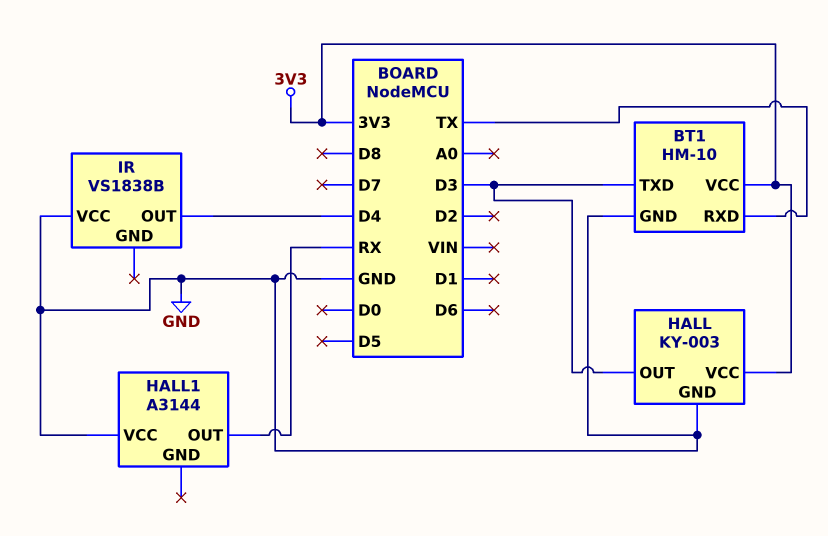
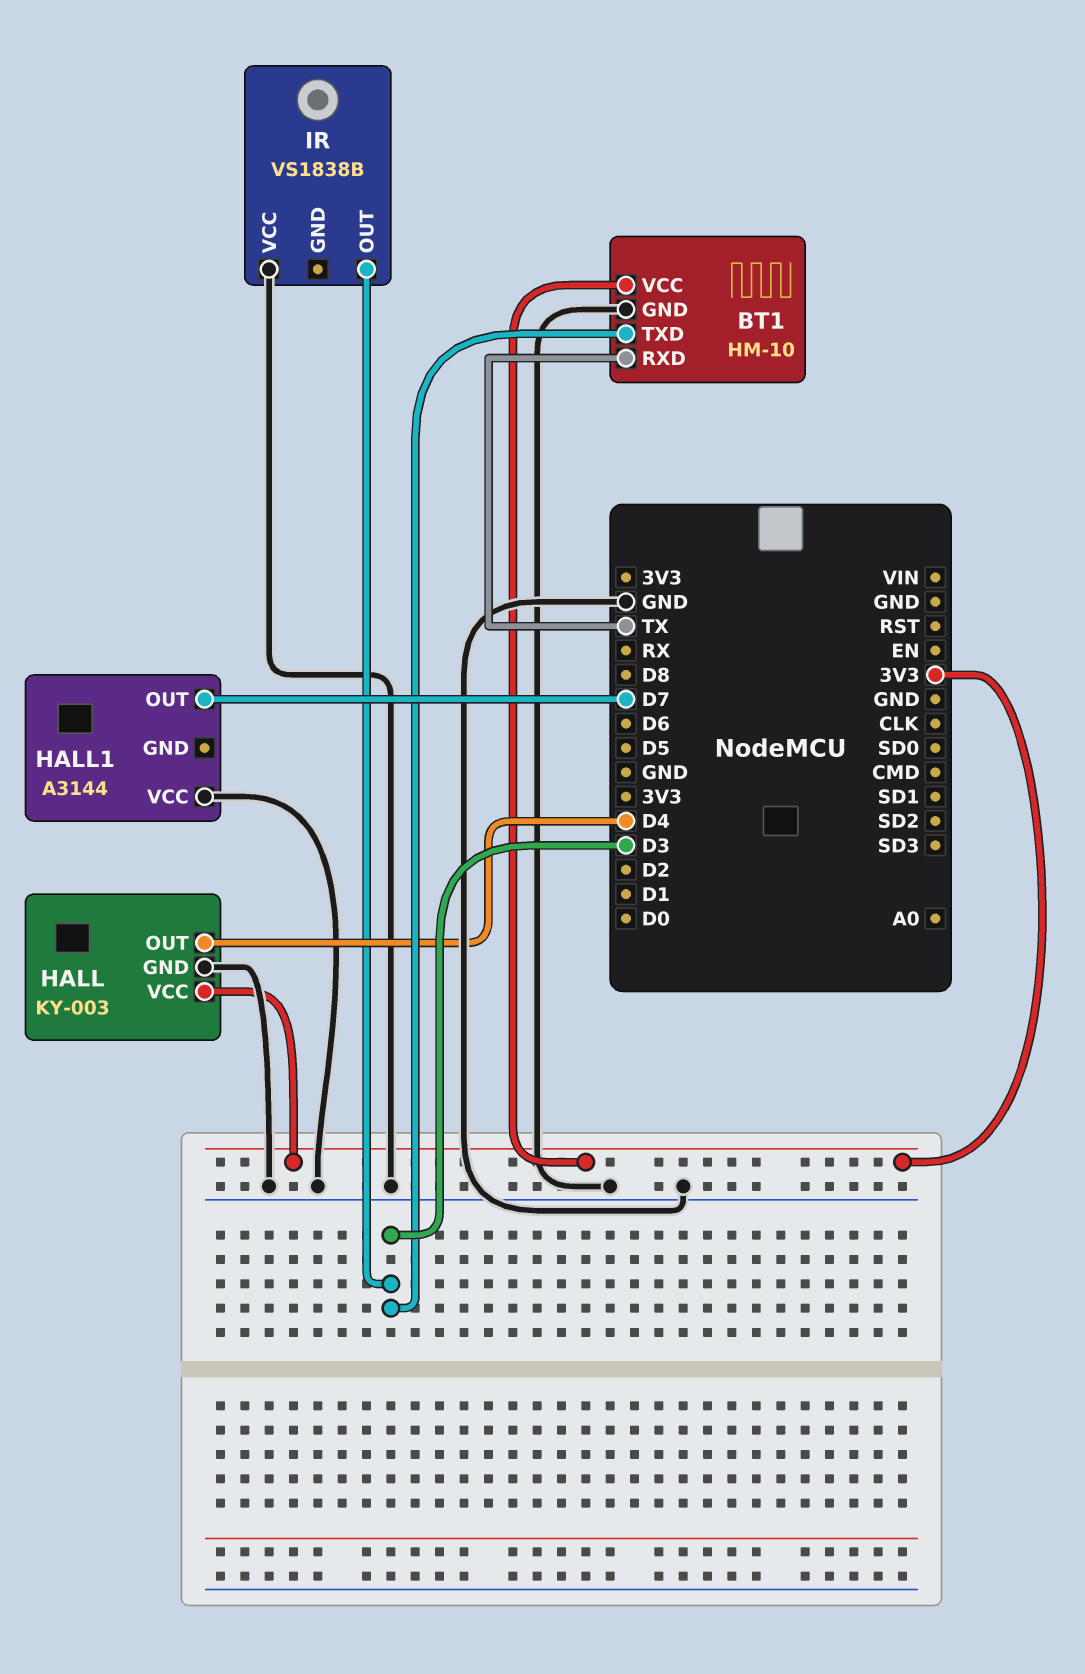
HALL pin OUT: D3 -> D4
HALL1 pin OUT: RX -> D7
IR pin OUT: D4 -> D3

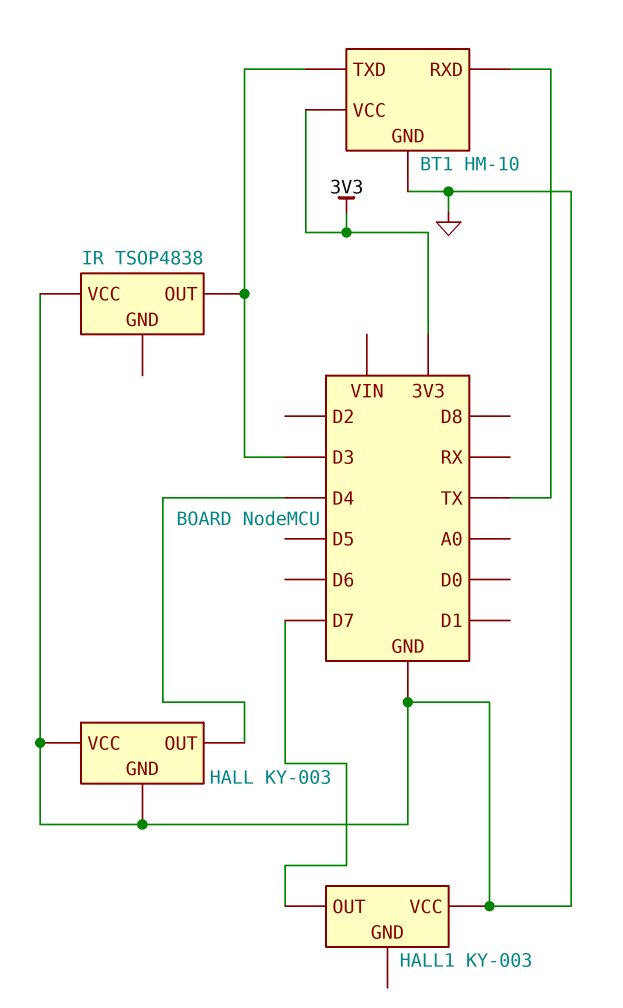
HALL pin VCC: 3V3 -> GND
HALL1: A3144 -> KY-003
IR: VS1838B -> TSOP4838

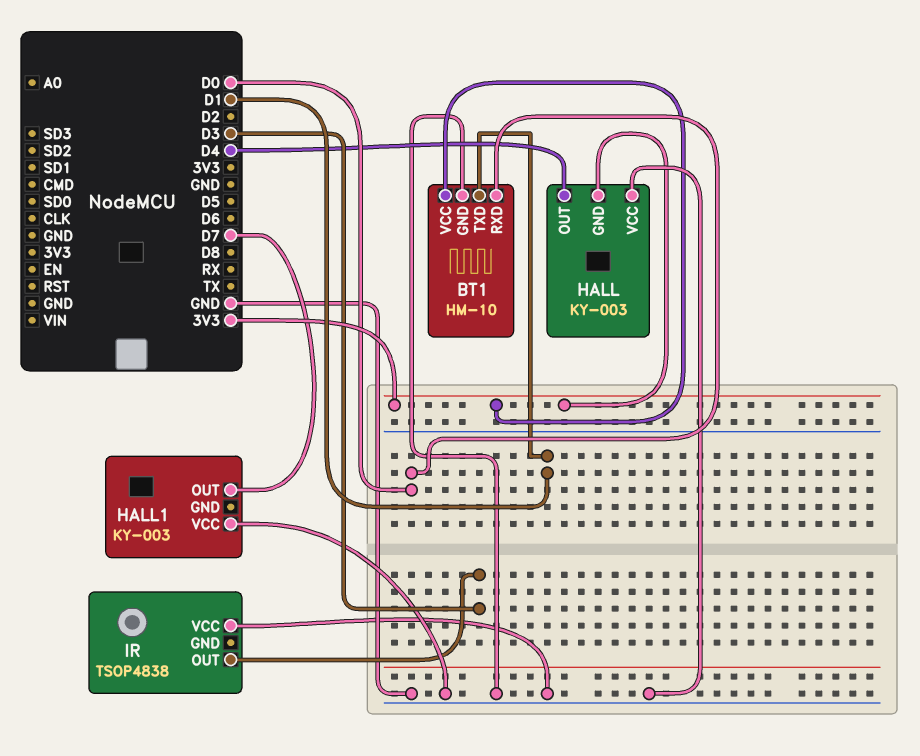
BT1 pin RXD: TX -> D0
BT1 pin TXD: D3 -> D1
HALL pin GND: GND -> 3V3

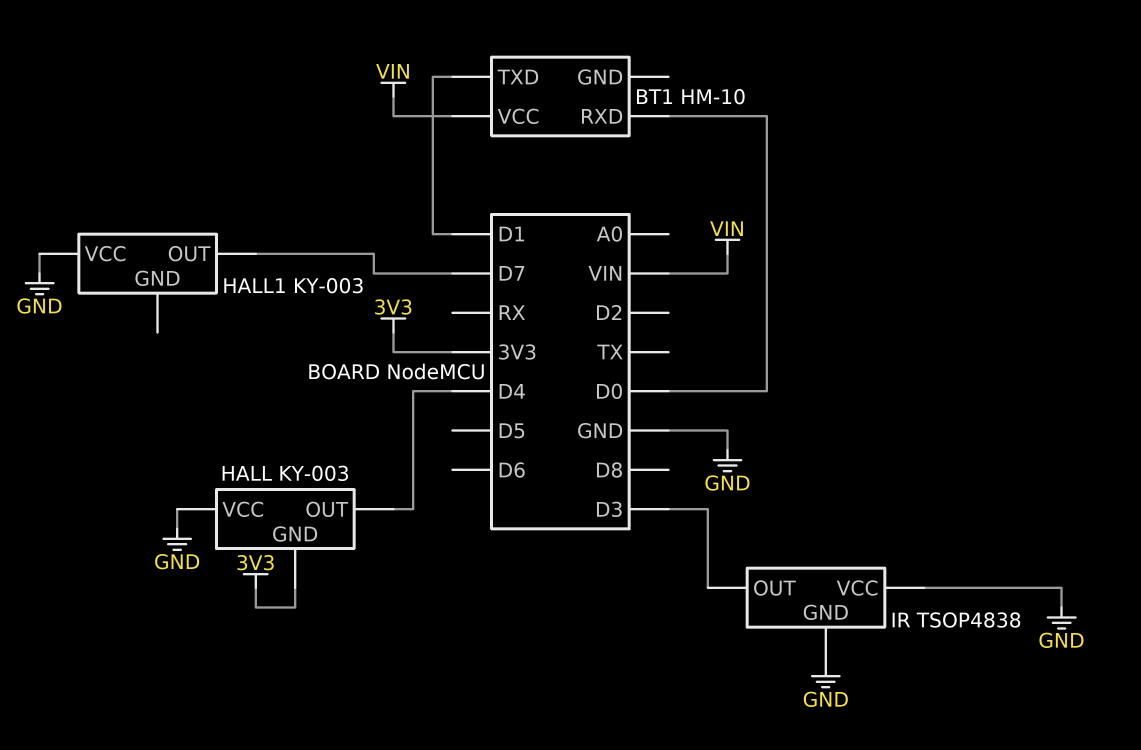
BT1 pin GND: GND -> none
BT1 pin VCC: 3V3 -> VIN
IR pin GND: none -> GND

